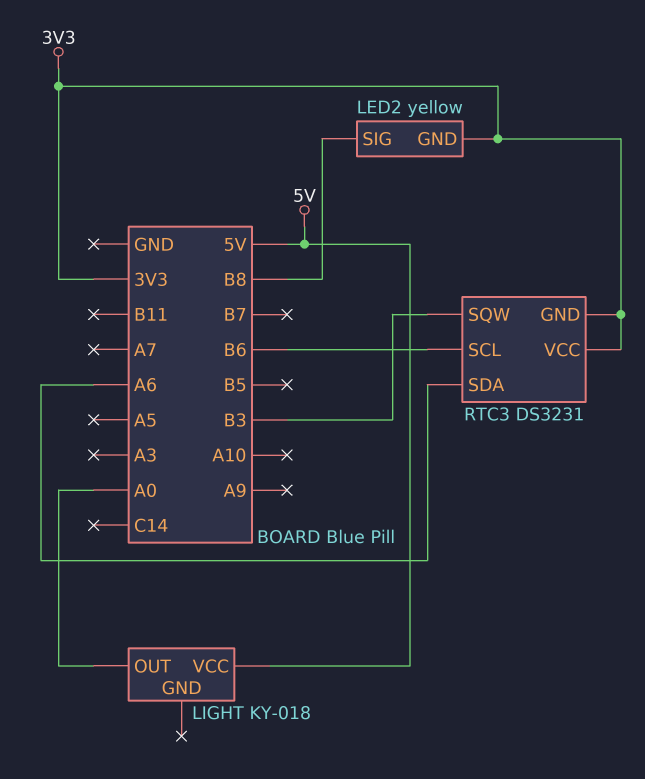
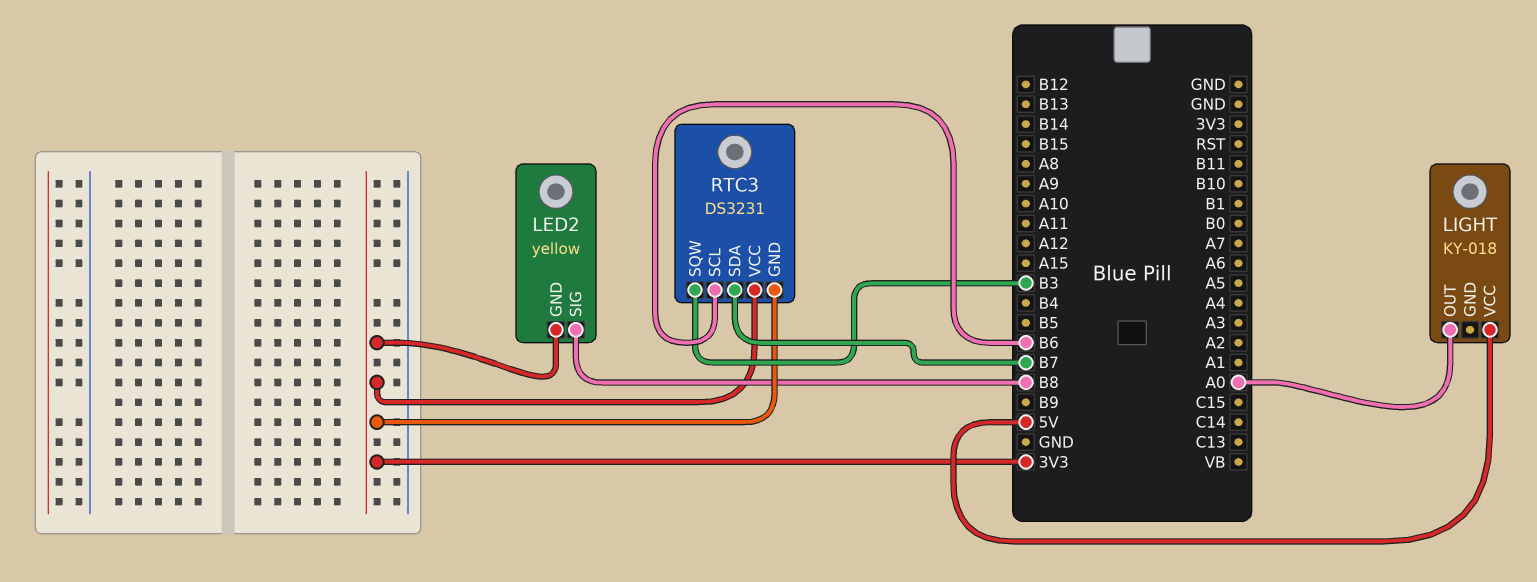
RTC3 pin SDA: A6 -> B7

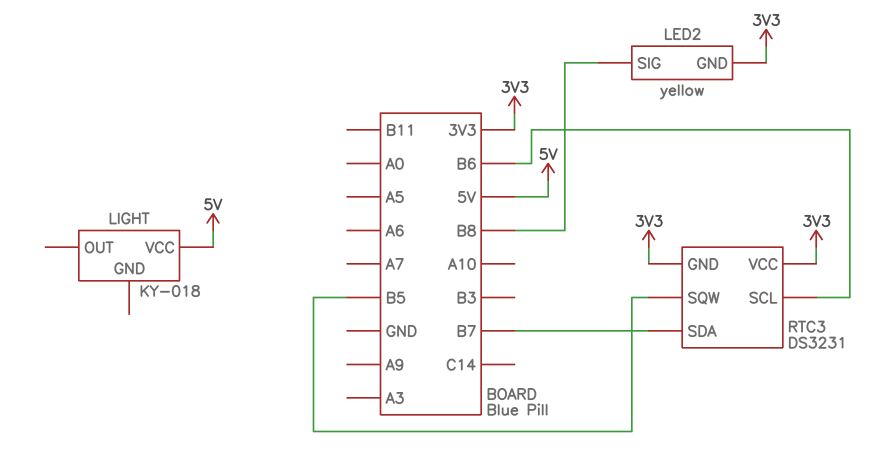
LIGHT pin OUT: A0 -> none
RTC3 pin SQW: B3 -> B5

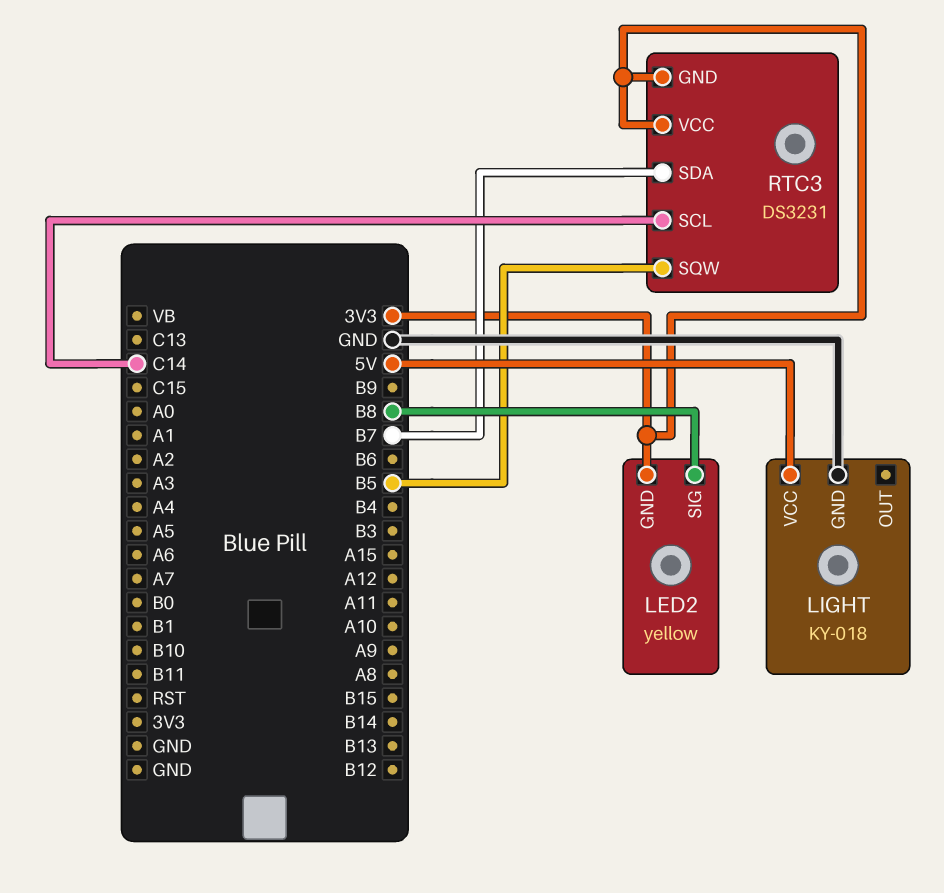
LIGHT pin GND: none -> GND
RTC3 pin SCL: B6 -> C14

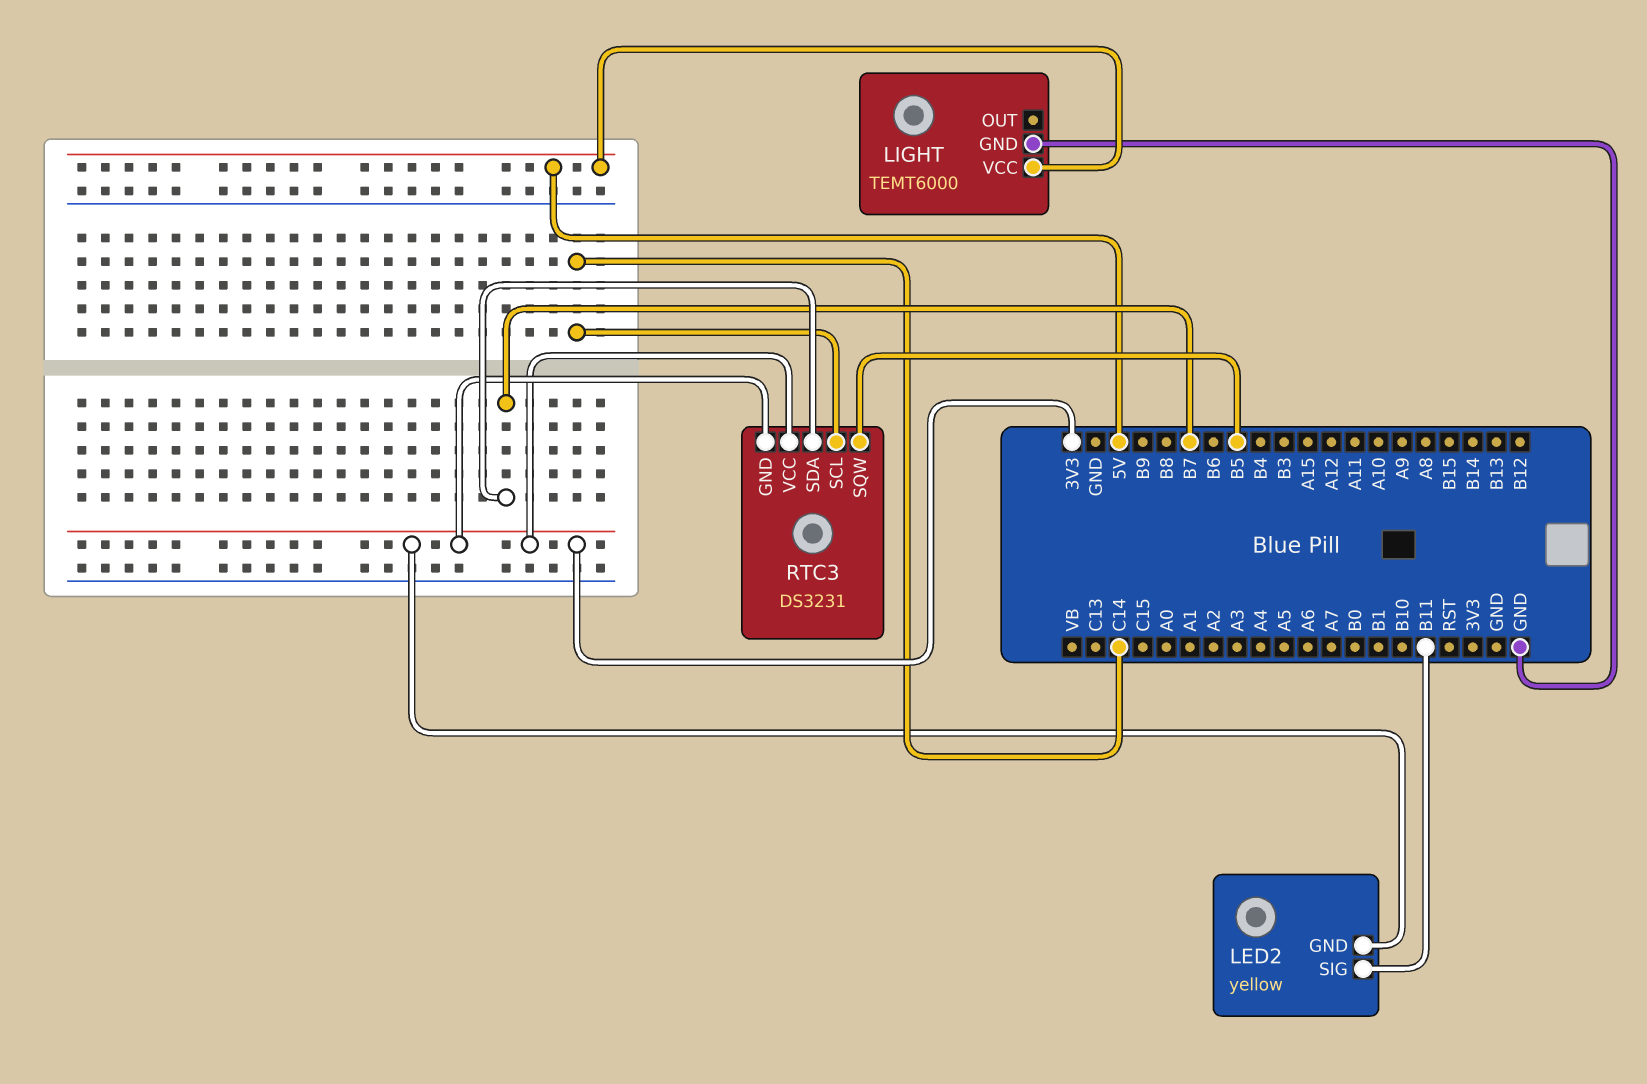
LED2 pin SIG: B8 -> B11
LIGHT: KY-018 -> TEMT6000

